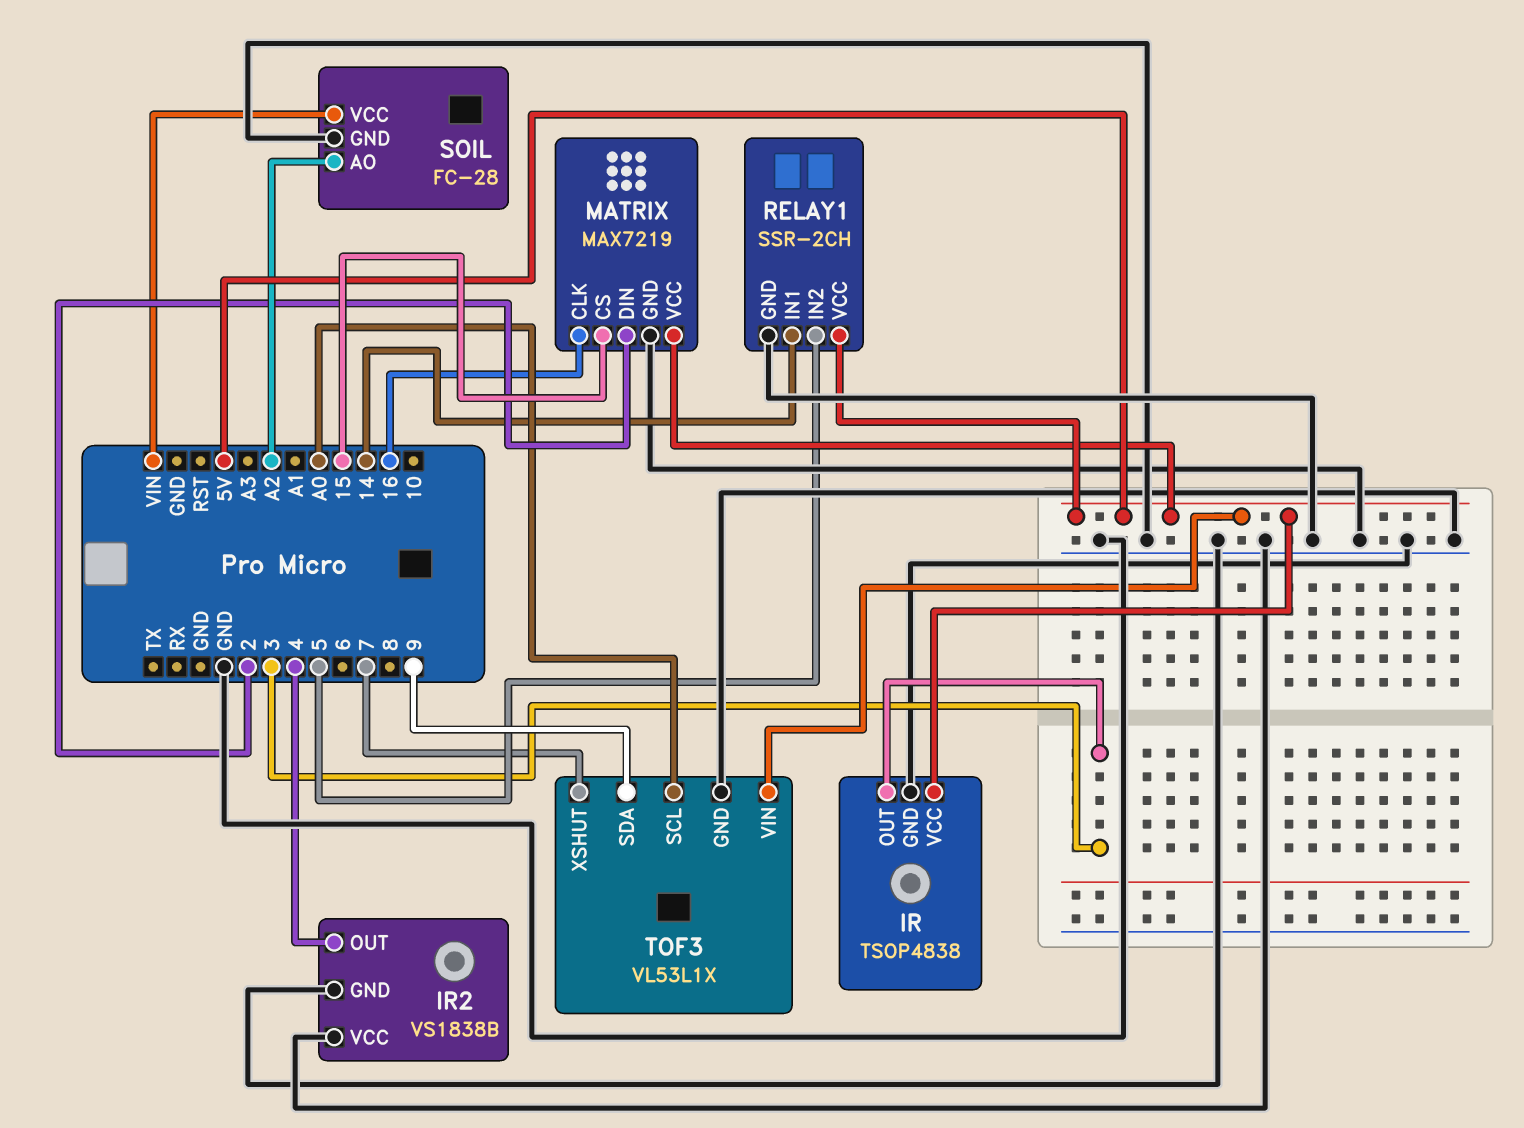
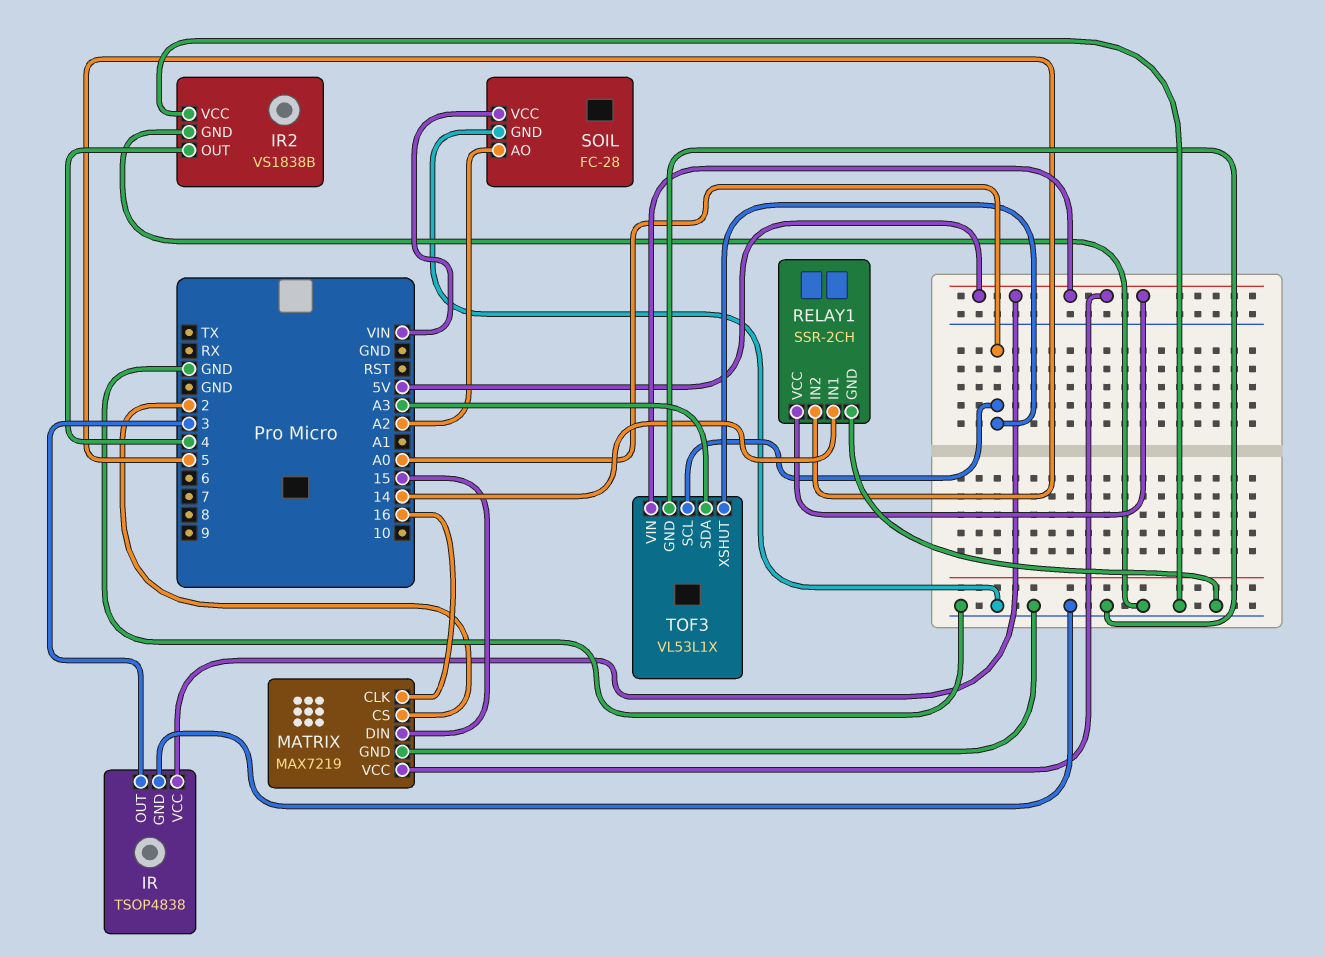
MATRIX pin CS: 15 -> 2
MATRIX pin DIN: 2 -> 15
TOF3 pin SDA: 9 -> A3
TOF3 pin XSHUT: 7 -> A0

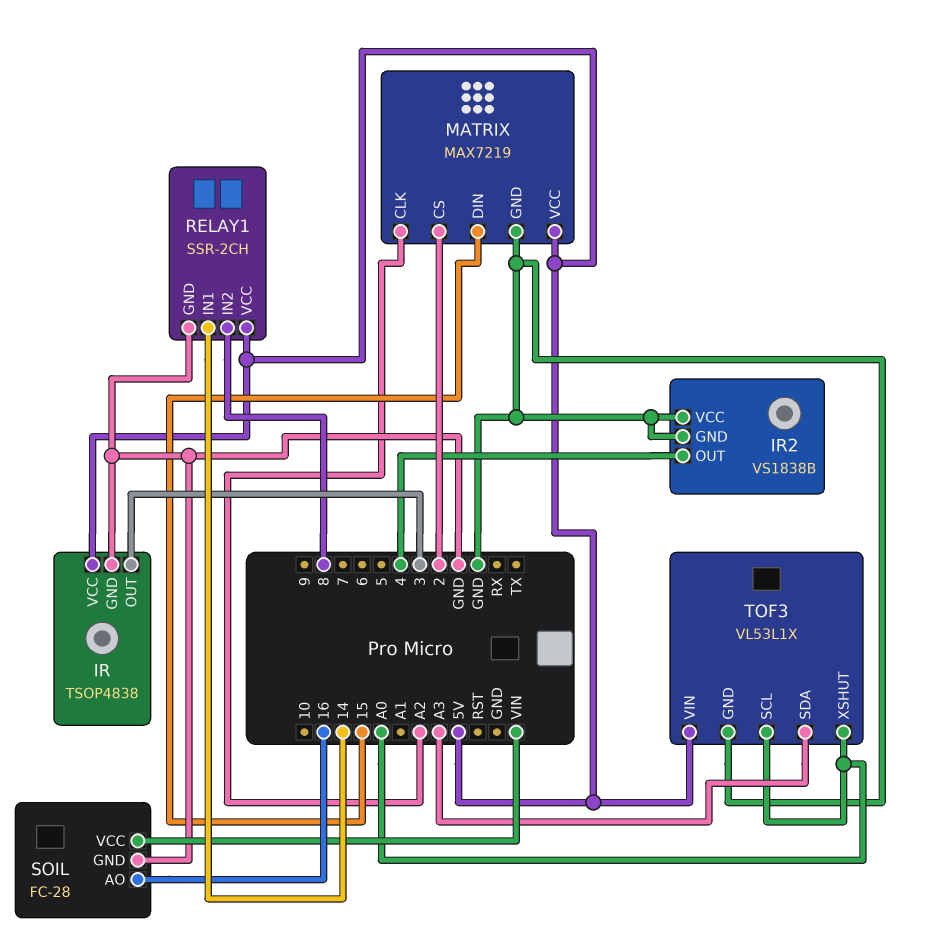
MATRIX pin CLK: 16 -> A2
RELAY1 pin IN2: 5 -> 8
SOIL pin AO: A2 -> 16

